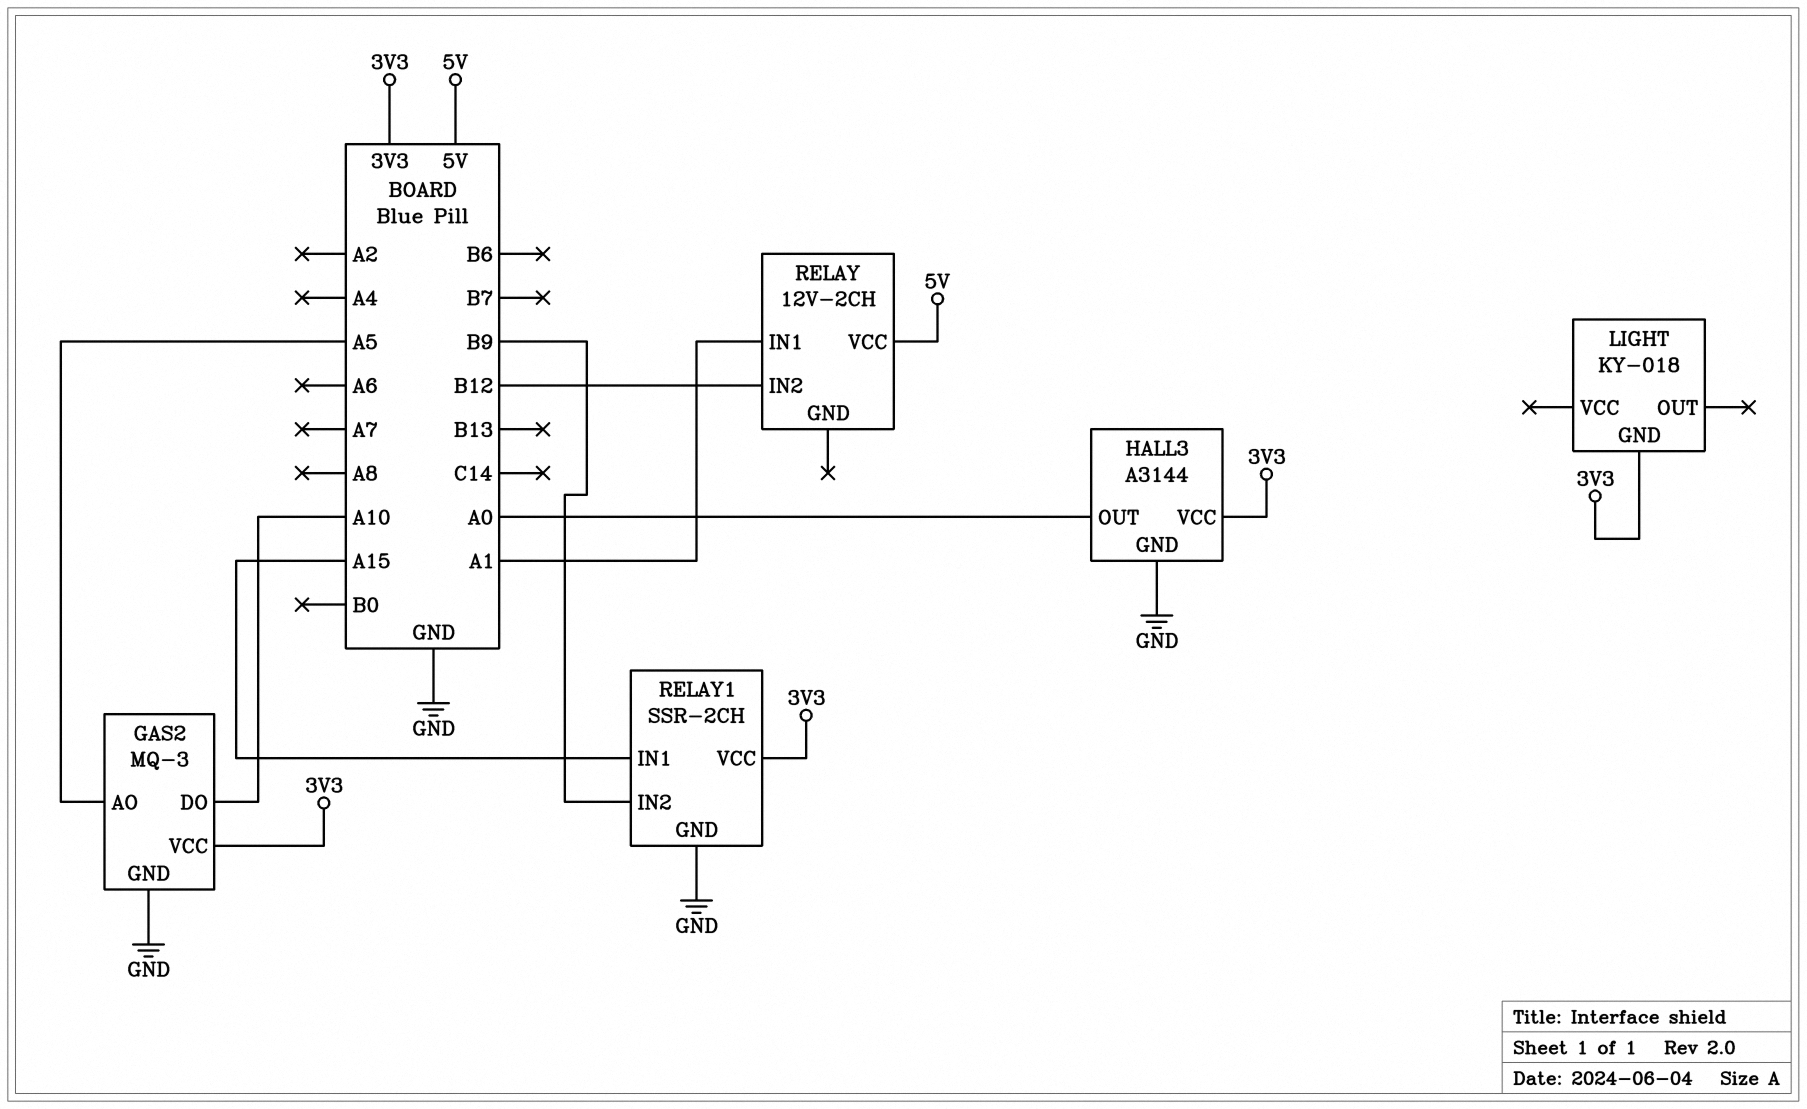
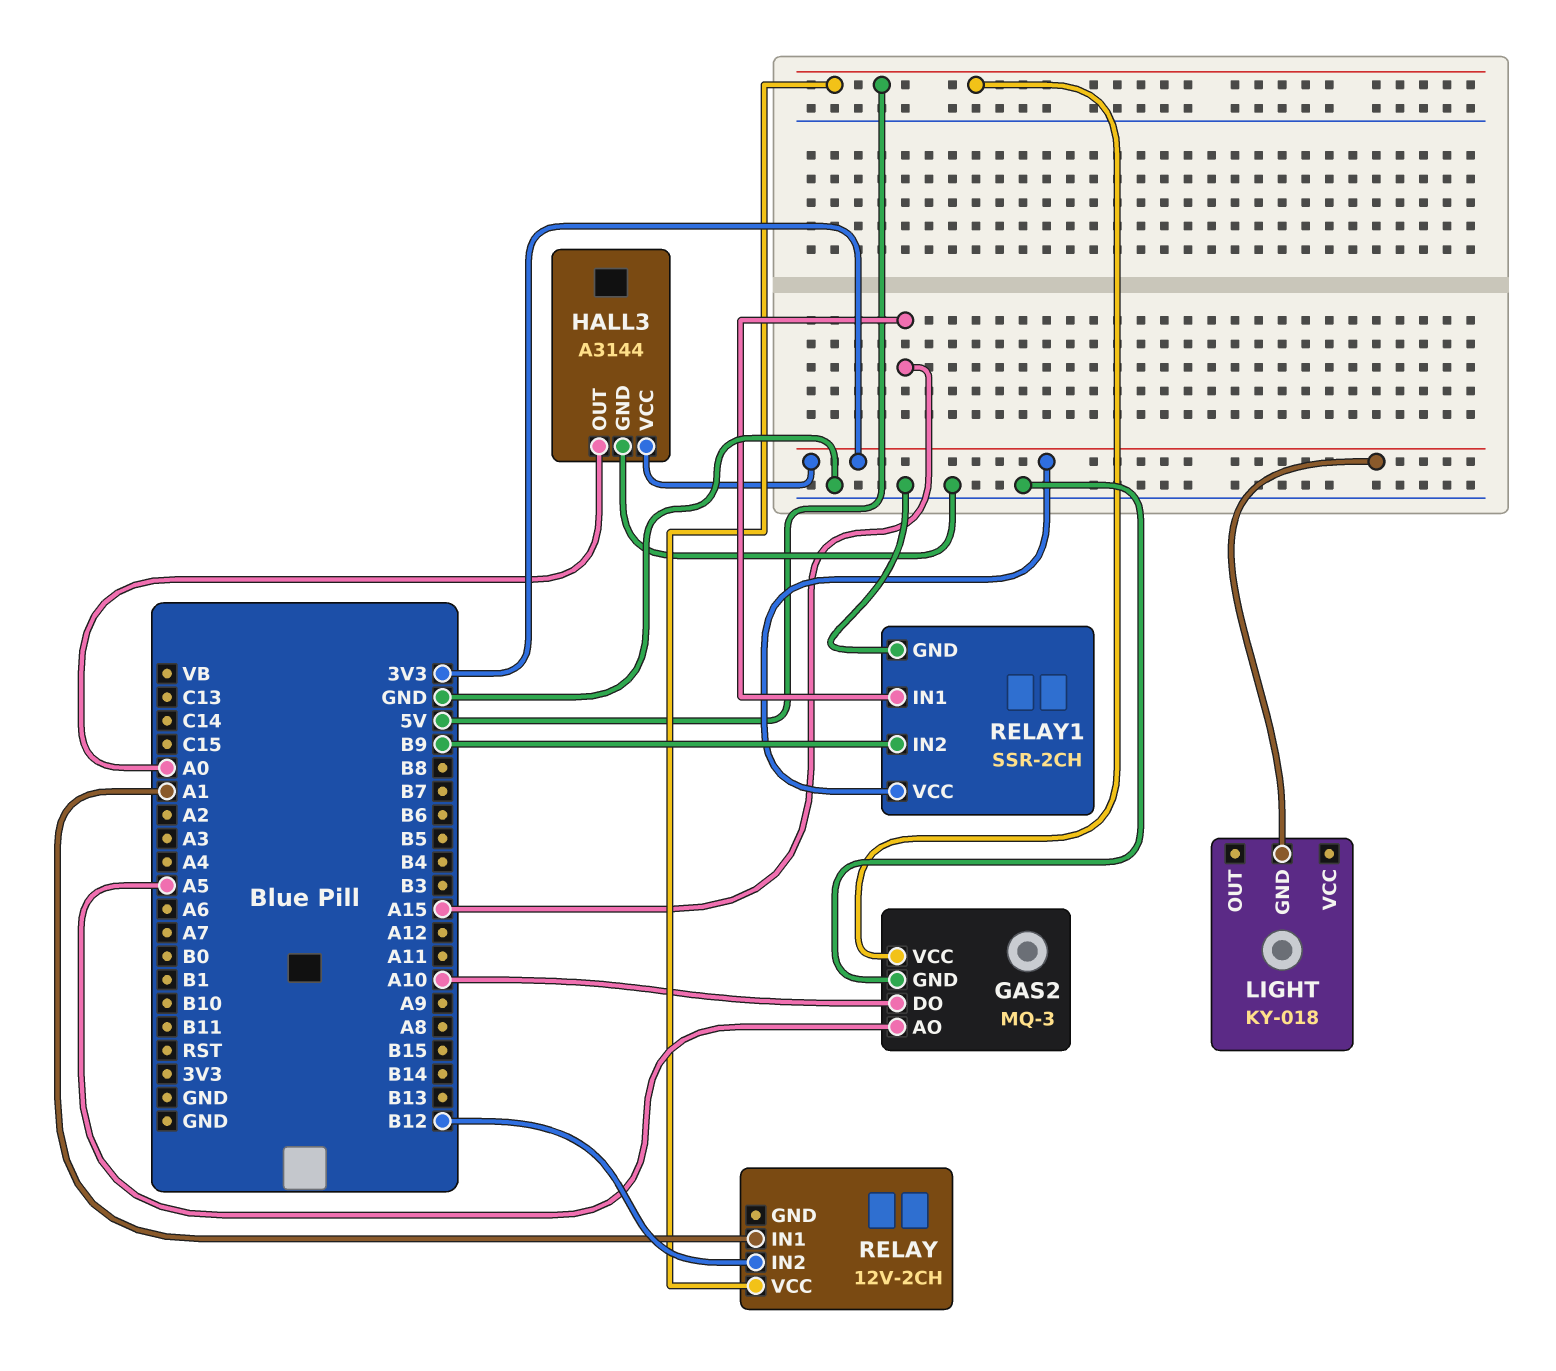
GAS2 pin VCC: 3V3 -> 5V

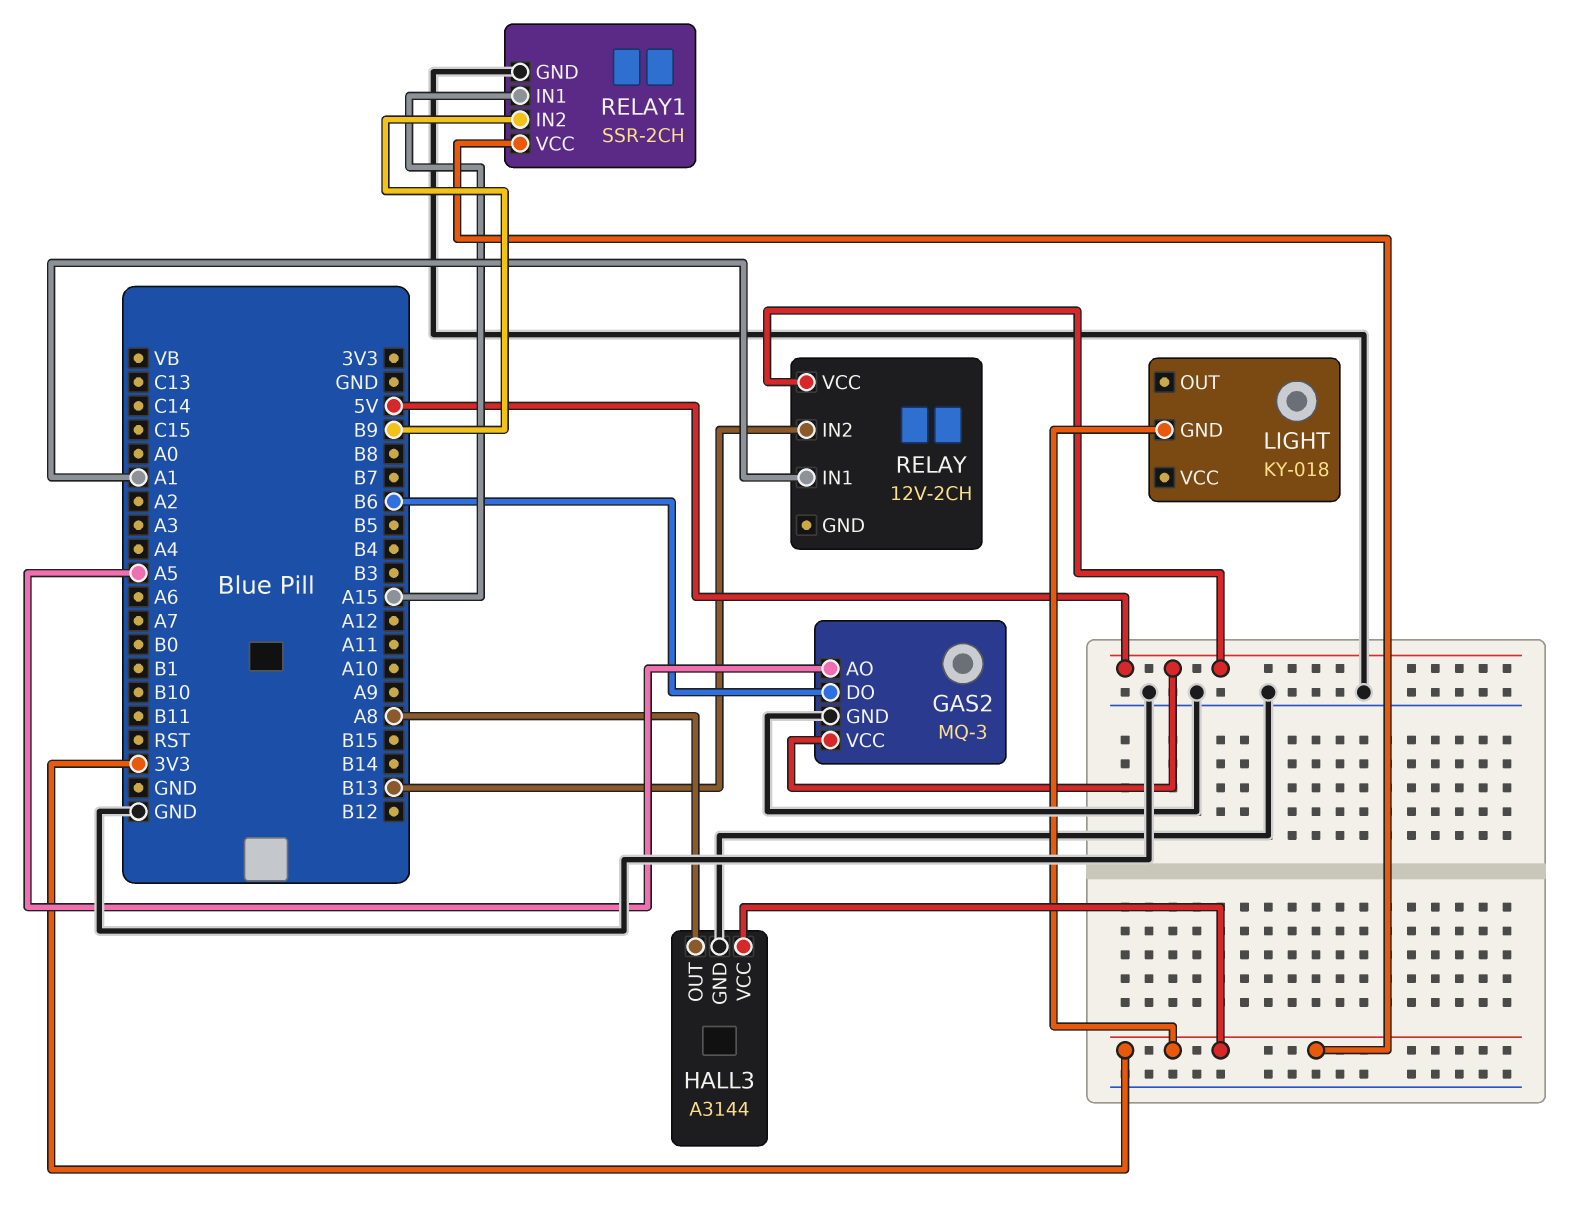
GAS2 pin DO: A10 -> B6
HALL3 pin OUT: A0 -> A8
RELAY pin IN2: B12 -> B13

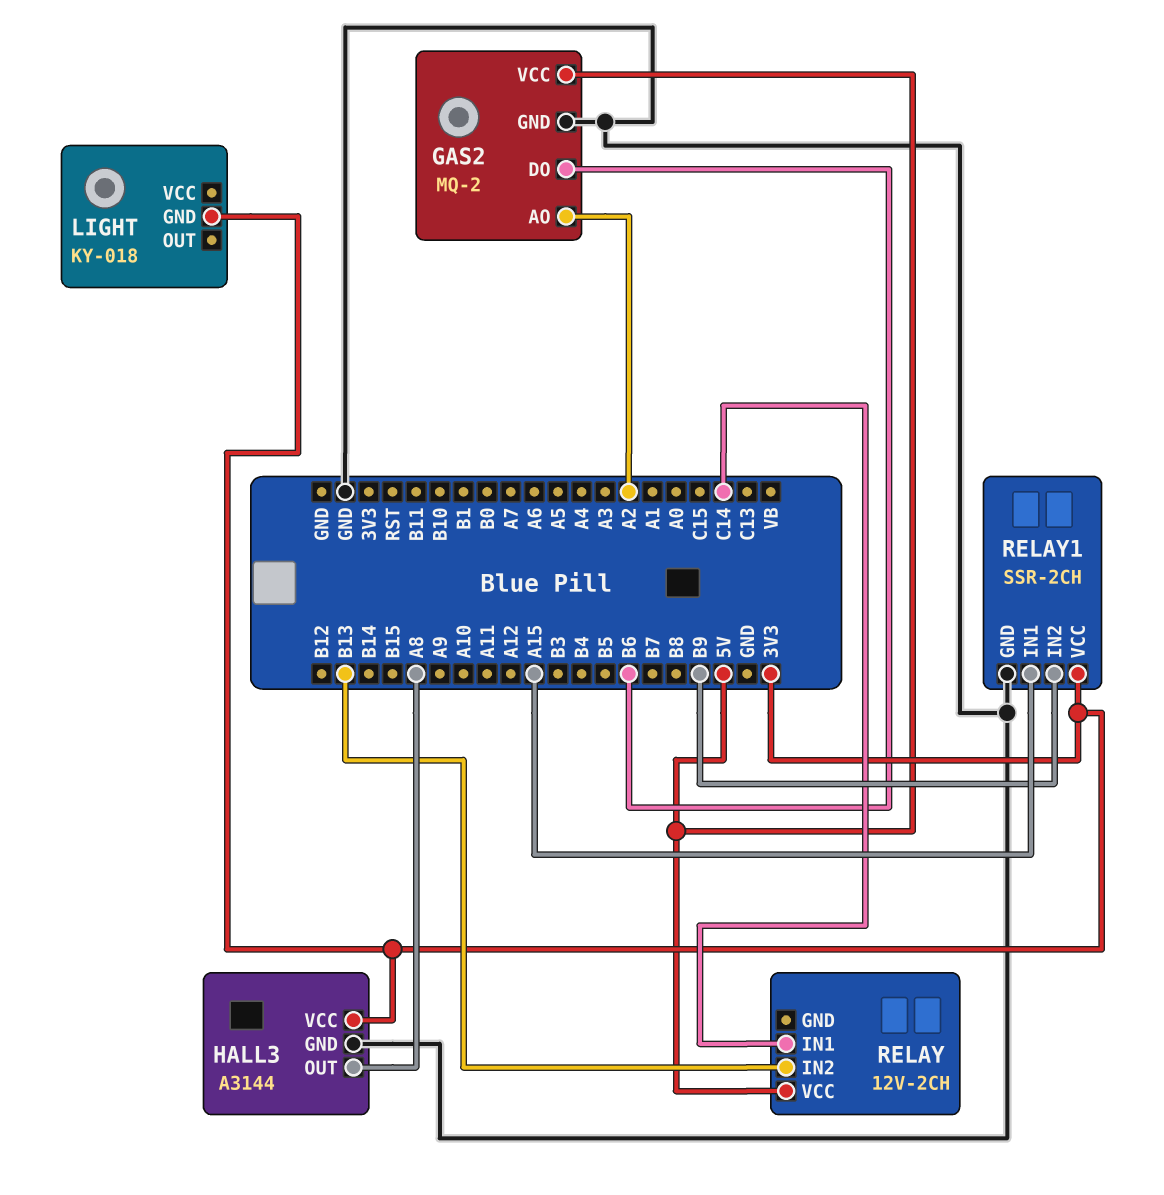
GAS2: MQ-3 -> MQ-2
GAS2 pin AO: A5 -> A2
RELAY pin IN1: A1 -> C14

